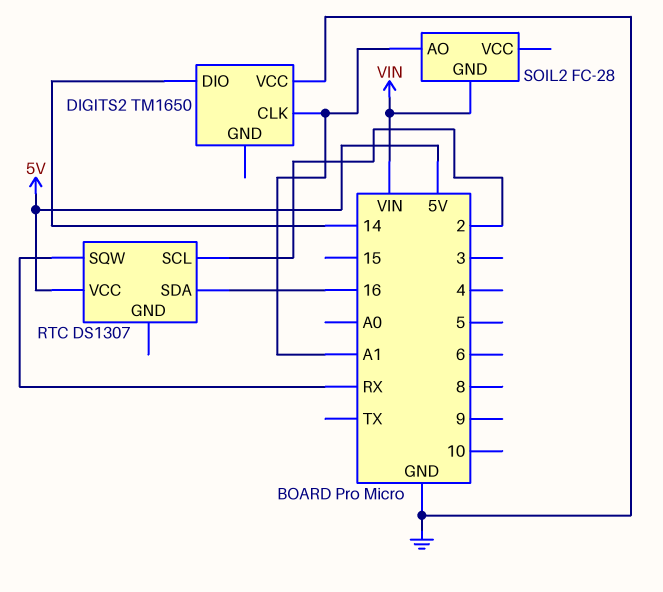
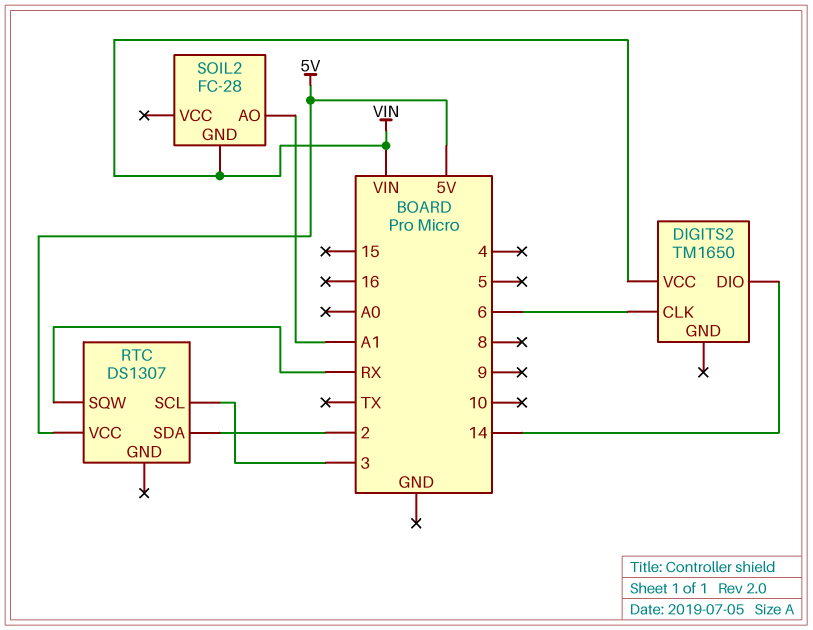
DIGITS2 pin CLK: A1 -> 6
DIGITS2 pin VCC: GND -> VIN
RTC pin SCL: 2 -> 3
RTC pin SDA: 16 -> 2

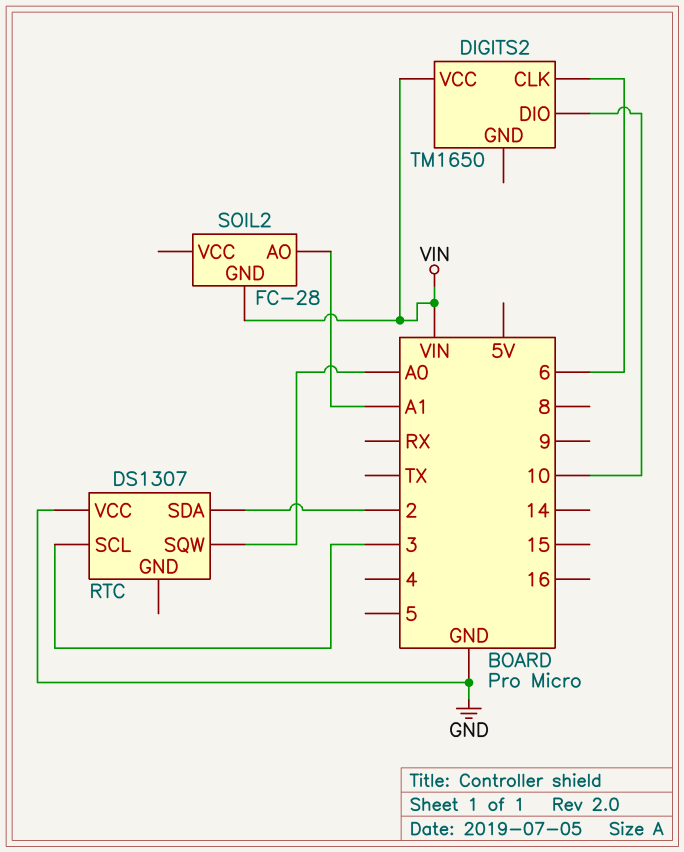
DIGITS2 pin DIO: 14 -> 10
RTC pin SQW: RX -> A0
RTC pin VCC: 5V -> GND

